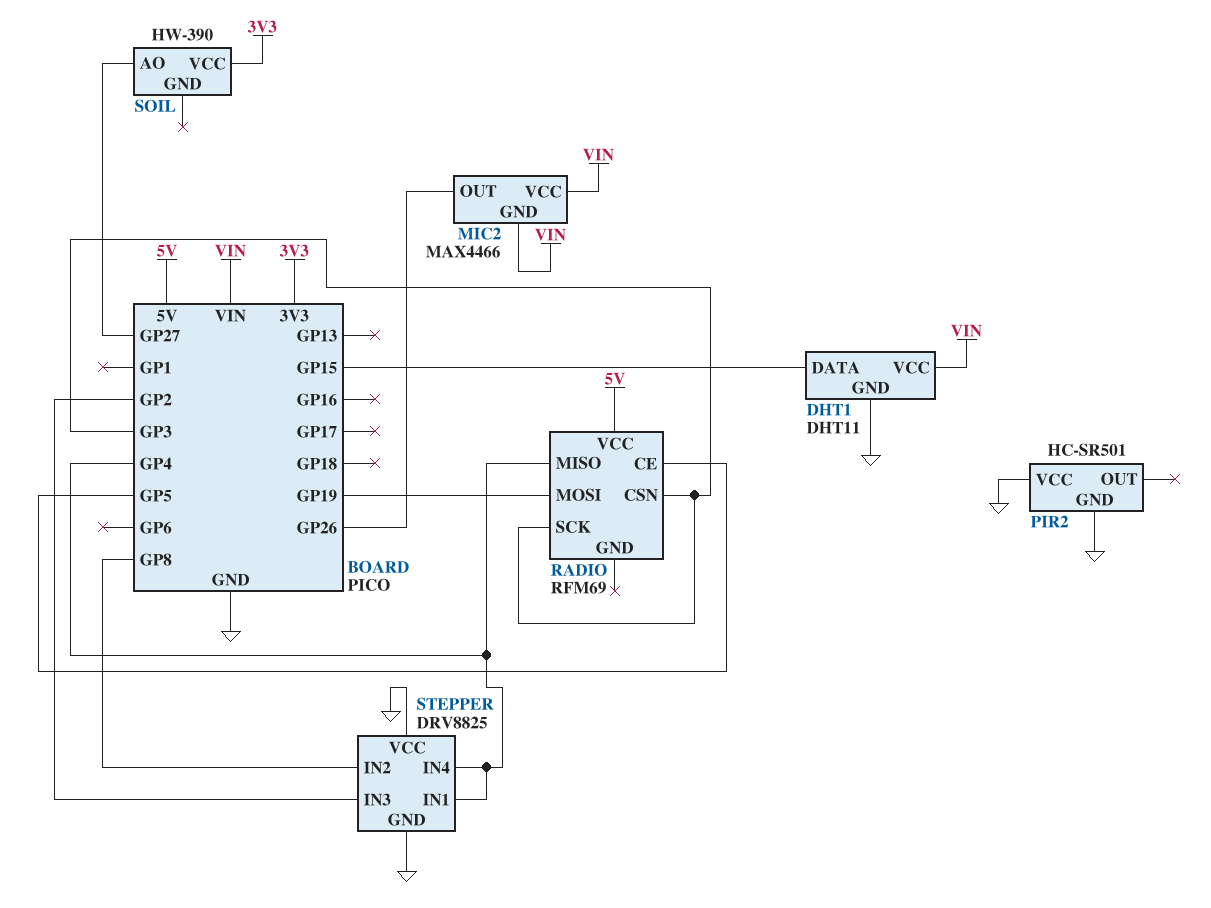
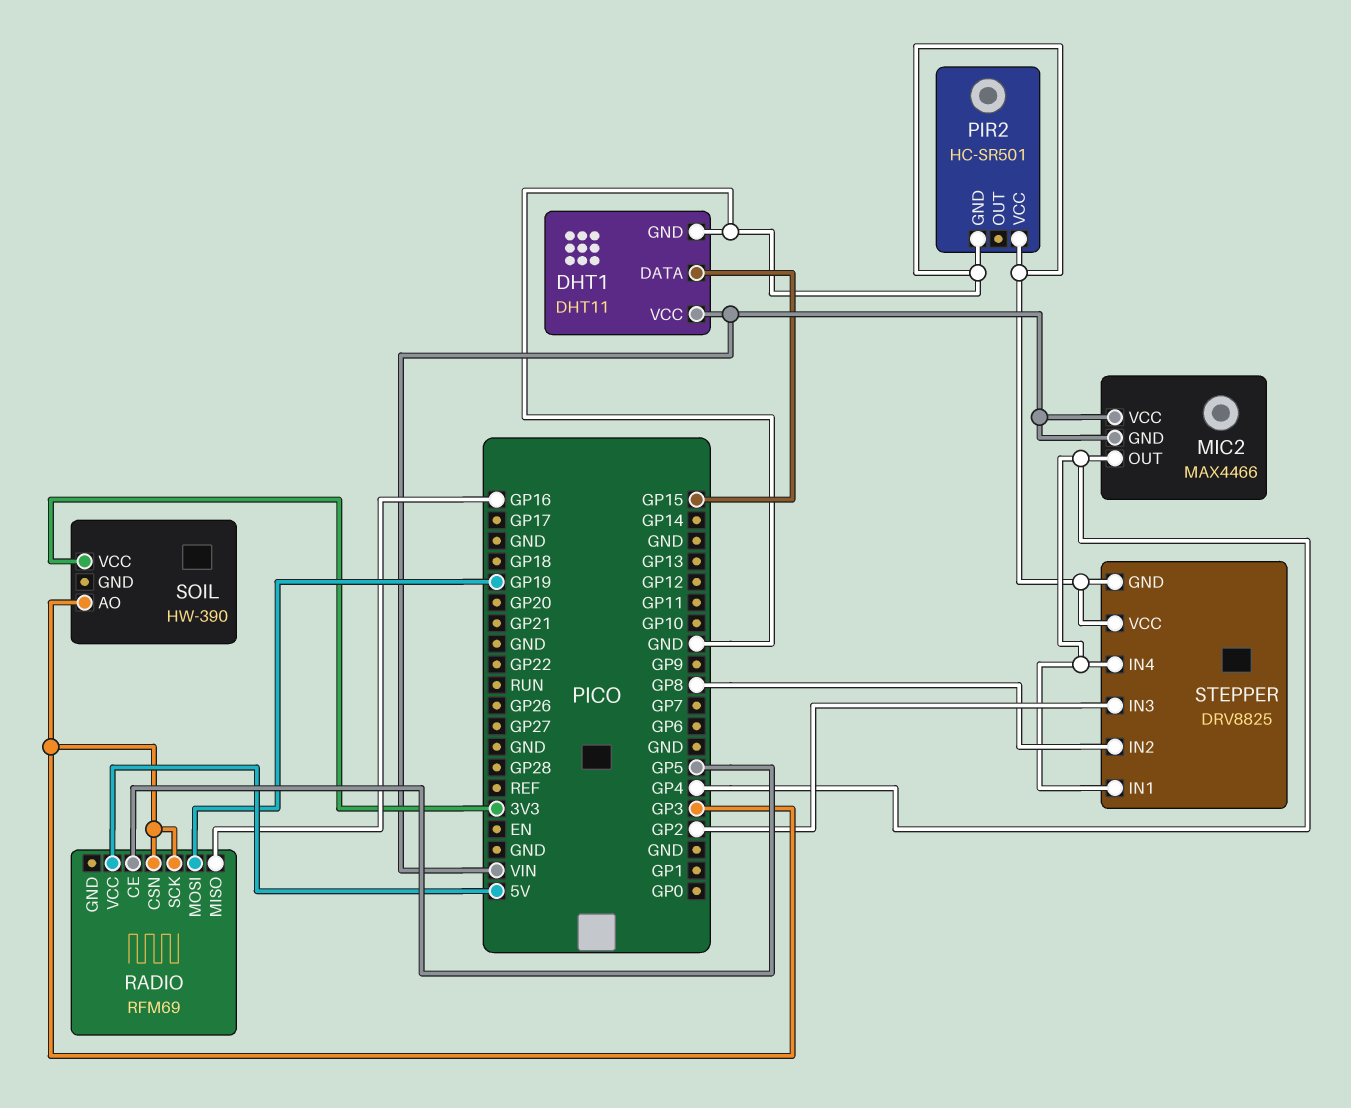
MIC2 pin OUT: GP26 -> GP4
RADIO pin MISO: GP4 -> GP16
SOIL pin AO: GP27 -> GP3

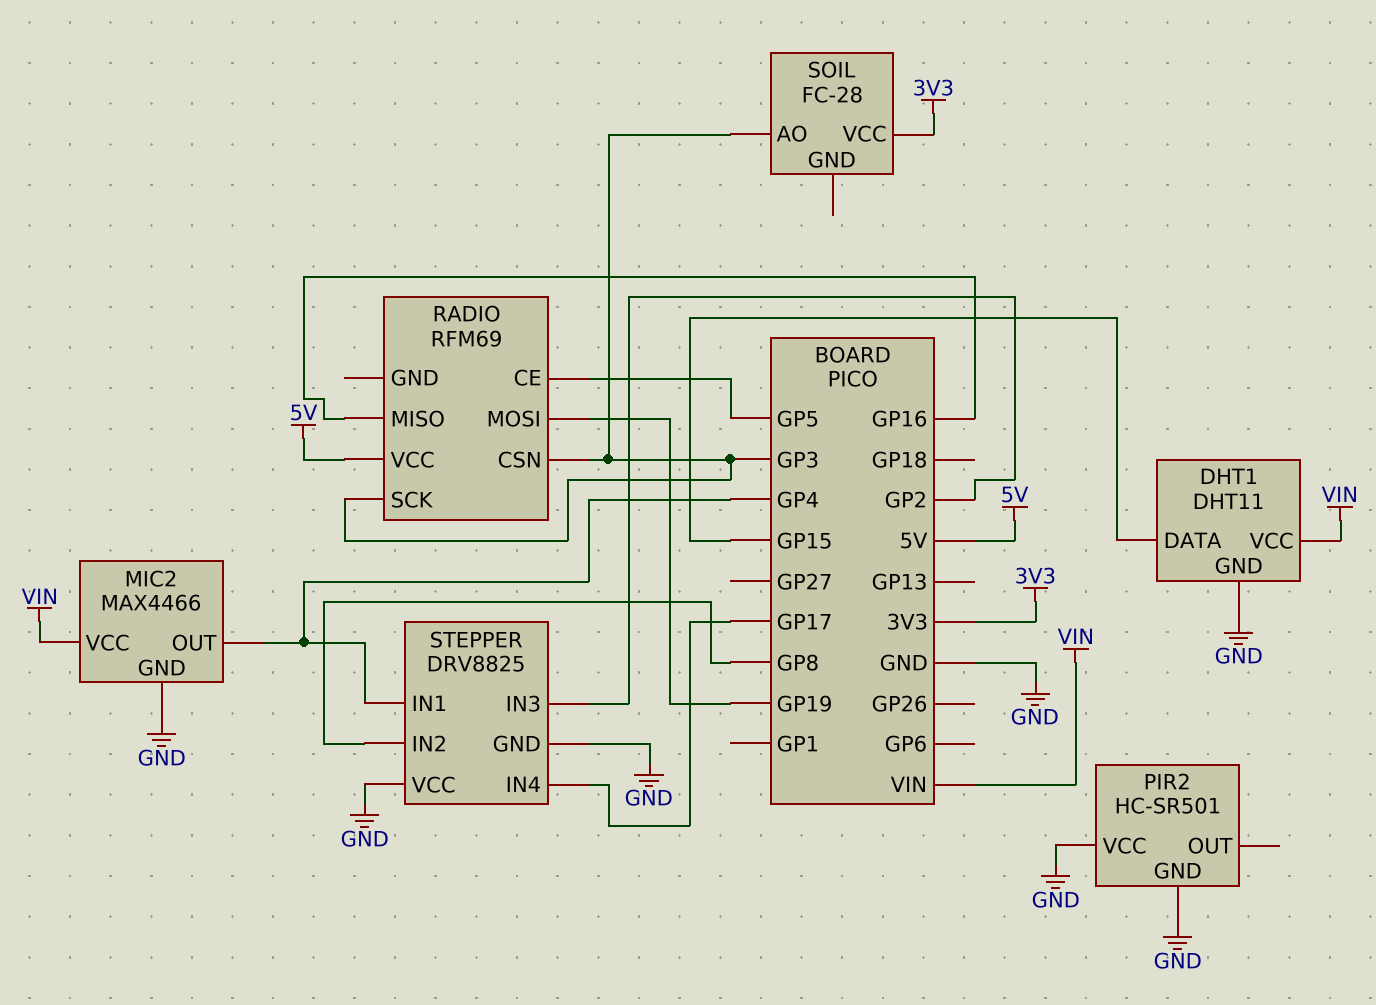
MIC2 pin GND: VIN -> GND
SOIL: HW-390 -> FC-28
STEPPER pin IN4: GP4 -> GP17

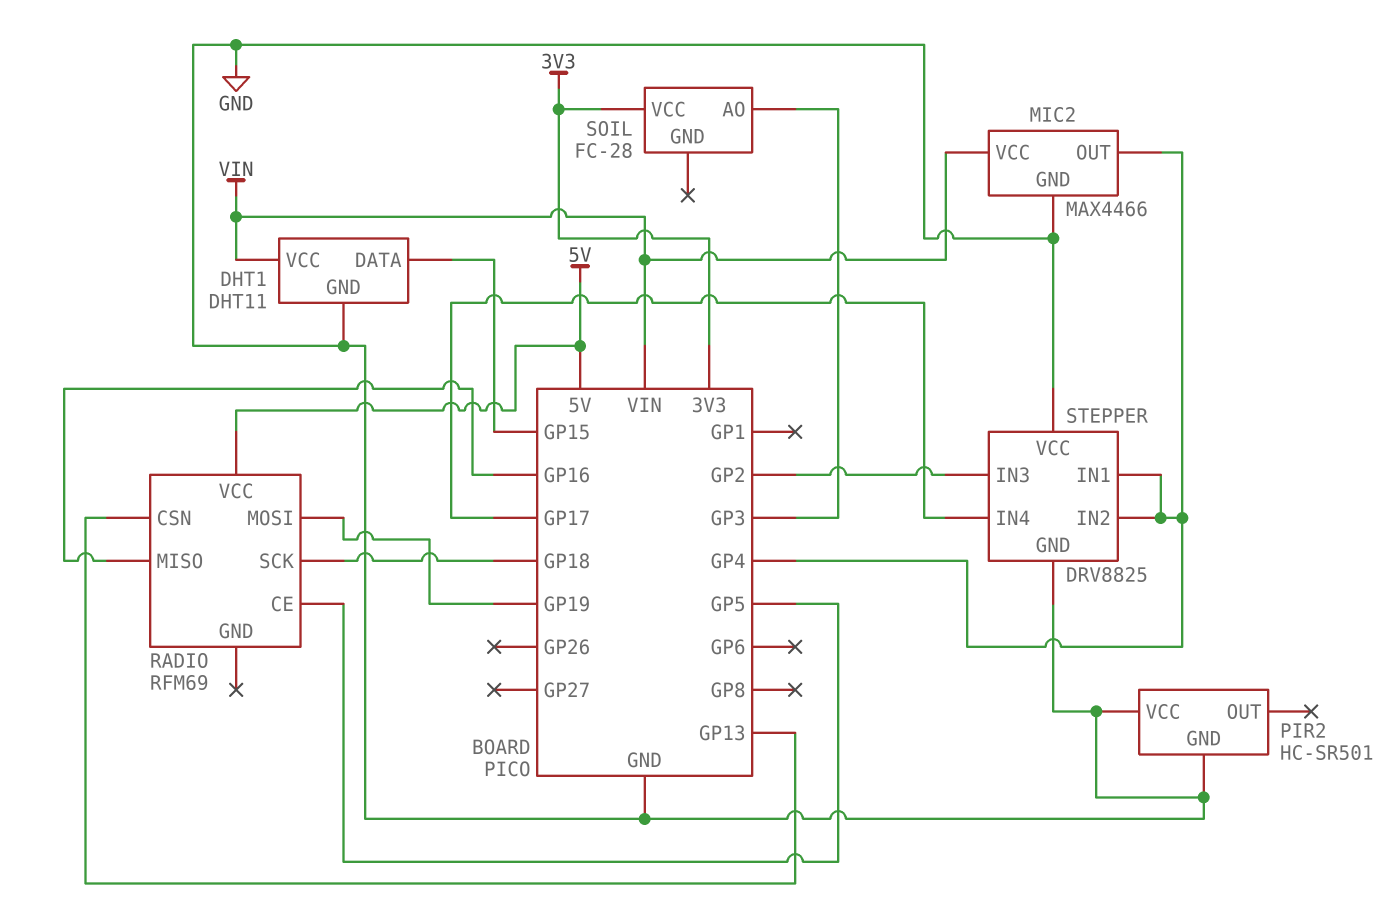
RADIO pin CSN: GP3 -> GP13
RADIO pin SCK: GP3 -> GP18
STEPPER pin IN2: GP8 -> GP4

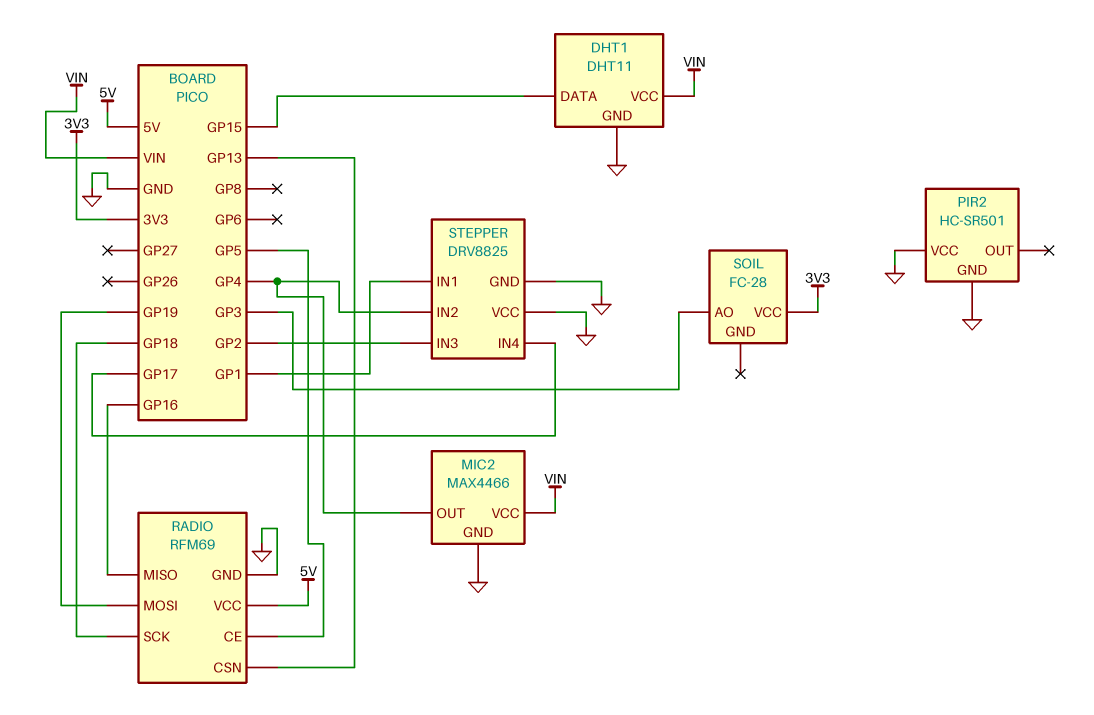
RADIO pin GND: none -> GND
STEPPER pin IN1: GP4 -> GP1

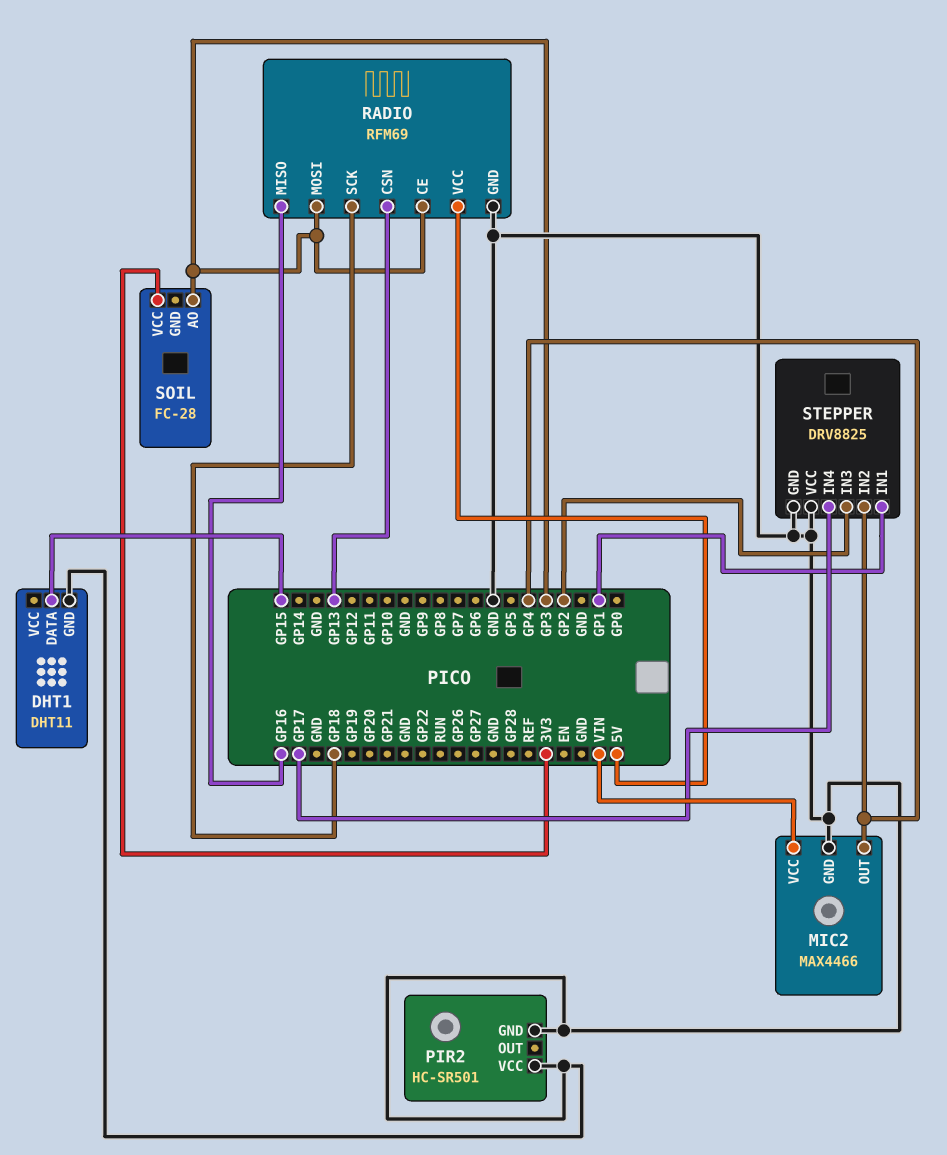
DHT1 pin VCC: VIN -> none
RADIO pin CE: GP5 -> GP3
RADIO pin MOSI: GP19 -> GP3

